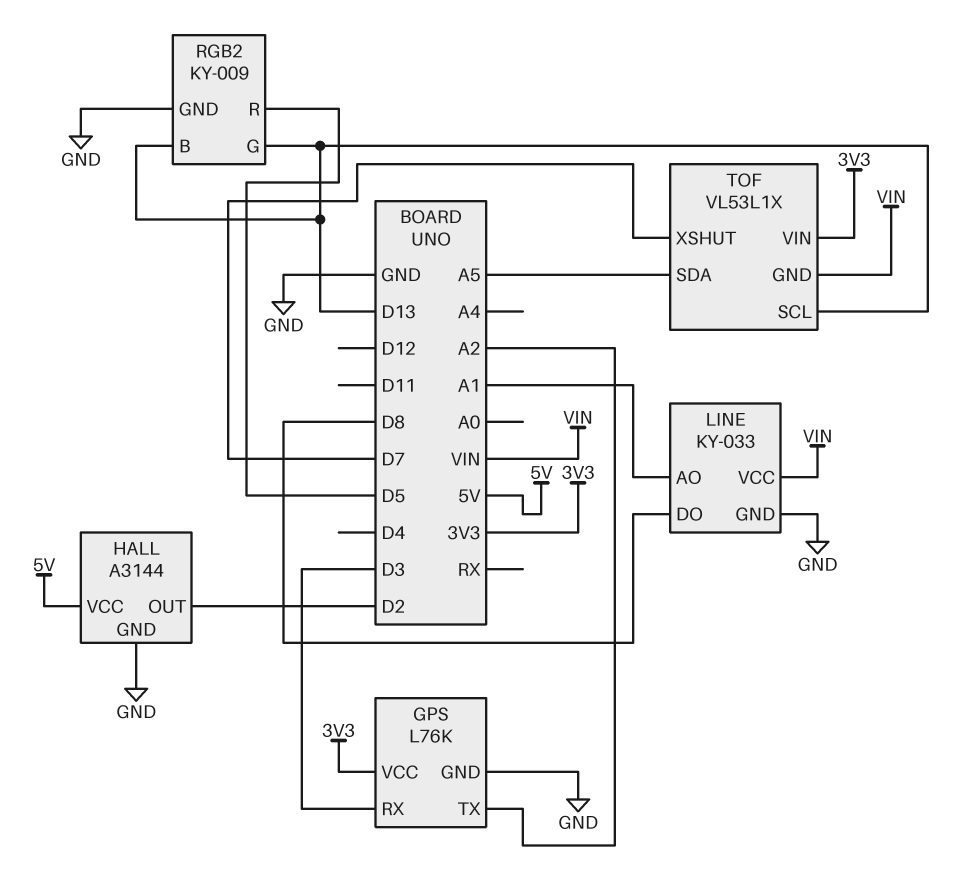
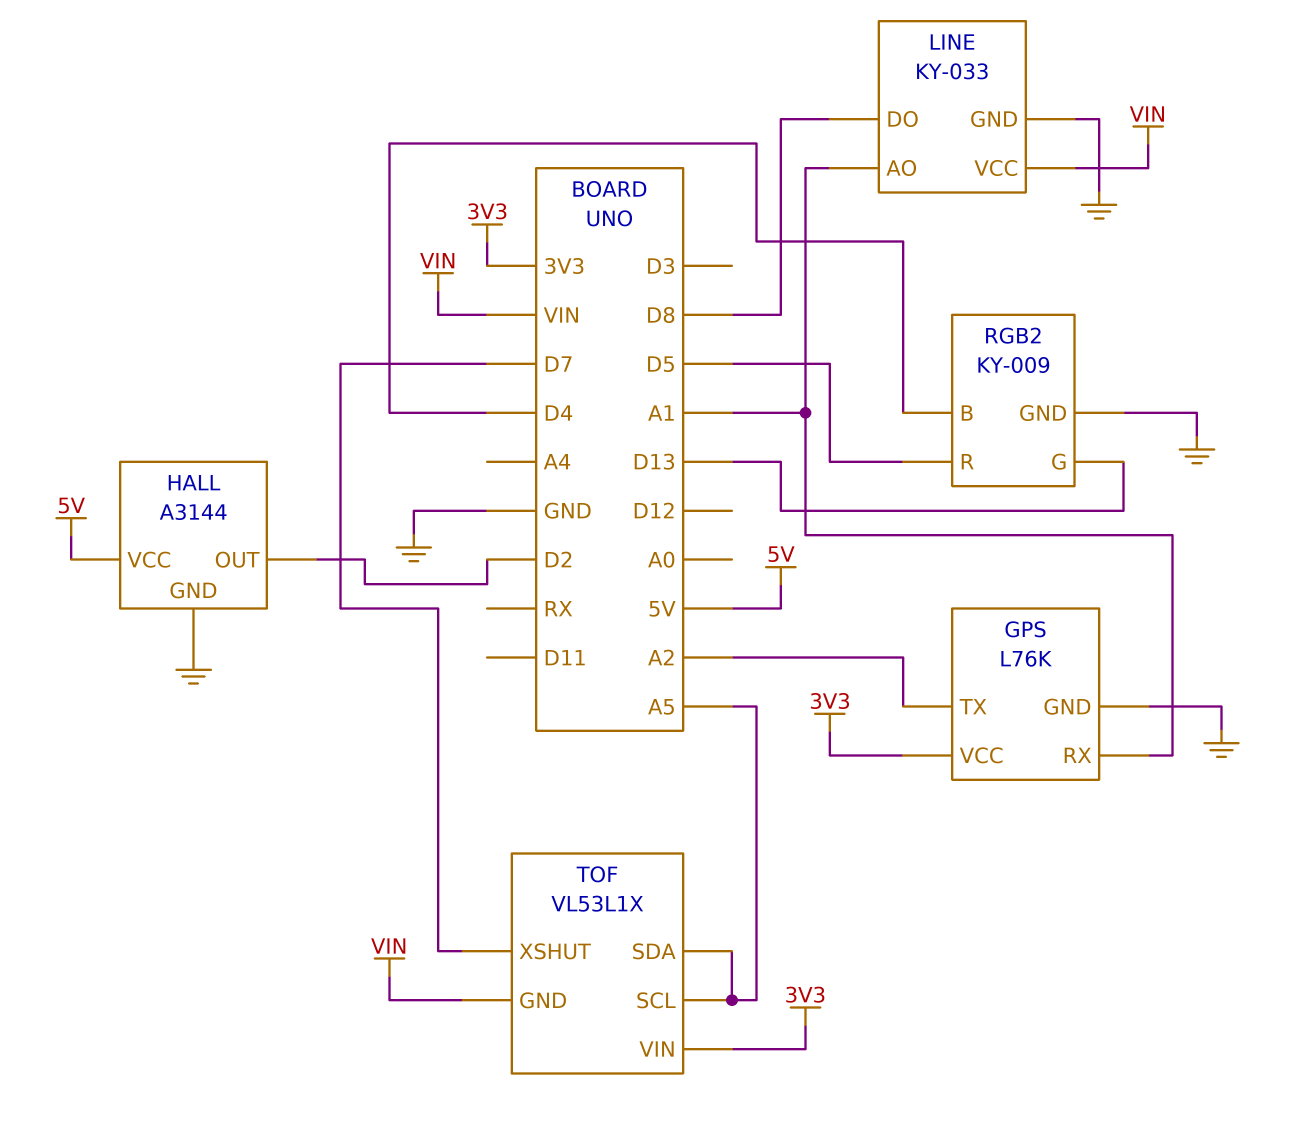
GPS pin RX: D3 -> A1
RGB2 pin B: D13 -> D4
TOF pin SCL: D13 -> A5

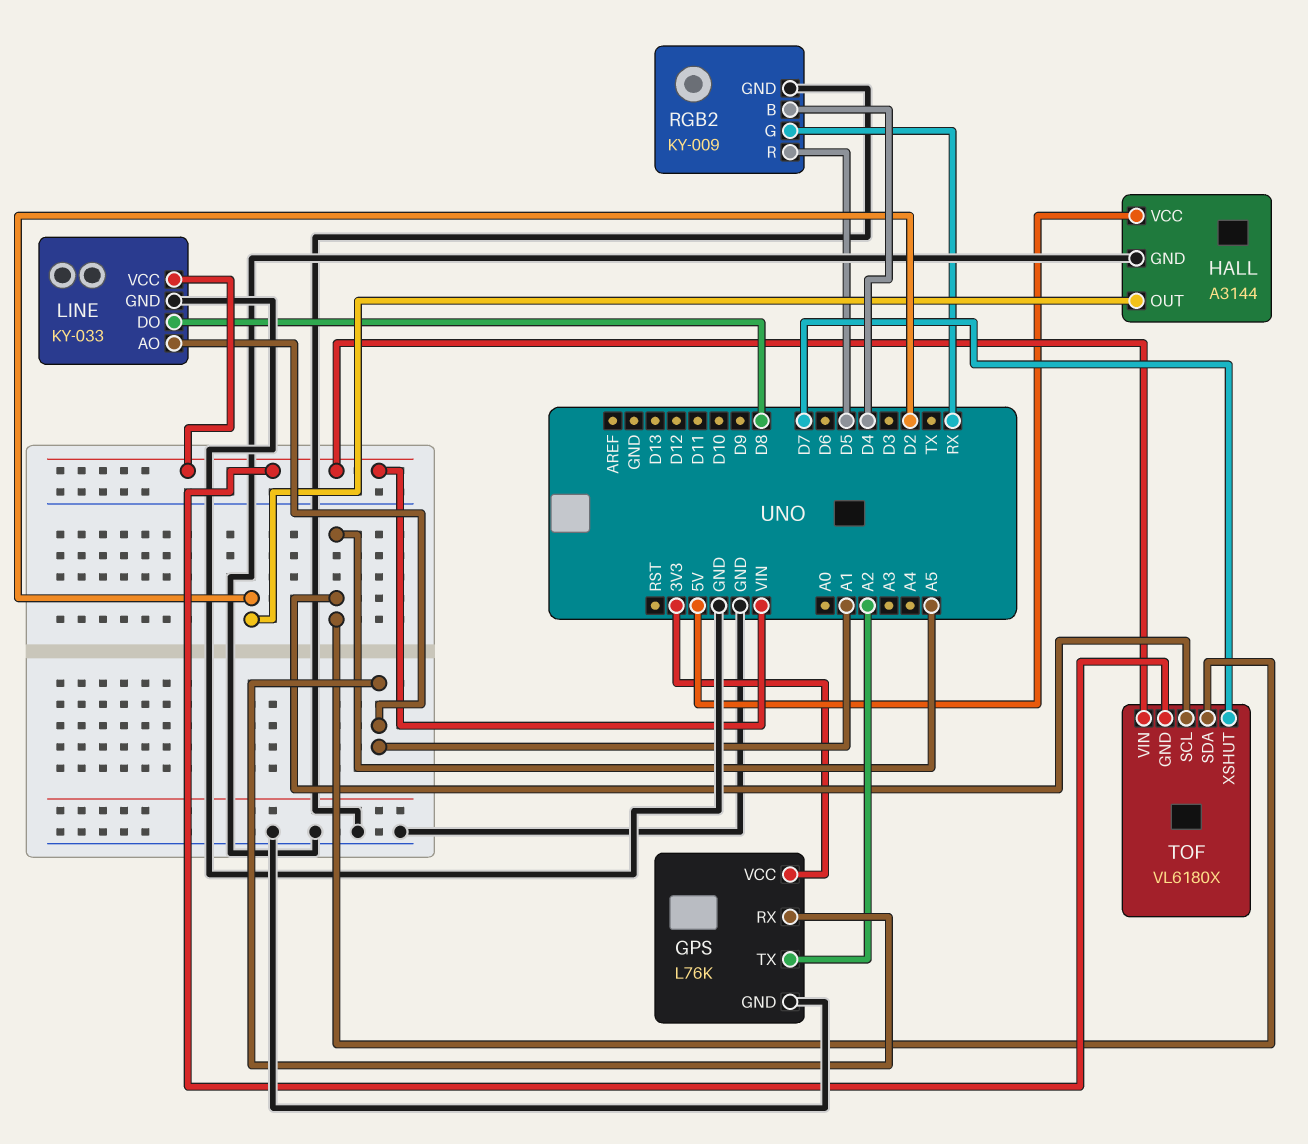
RGB2 pin G: D13 -> RX
TOF: VL53L1X -> VL6180X
TOF pin VIN: 3V3 -> VIN

